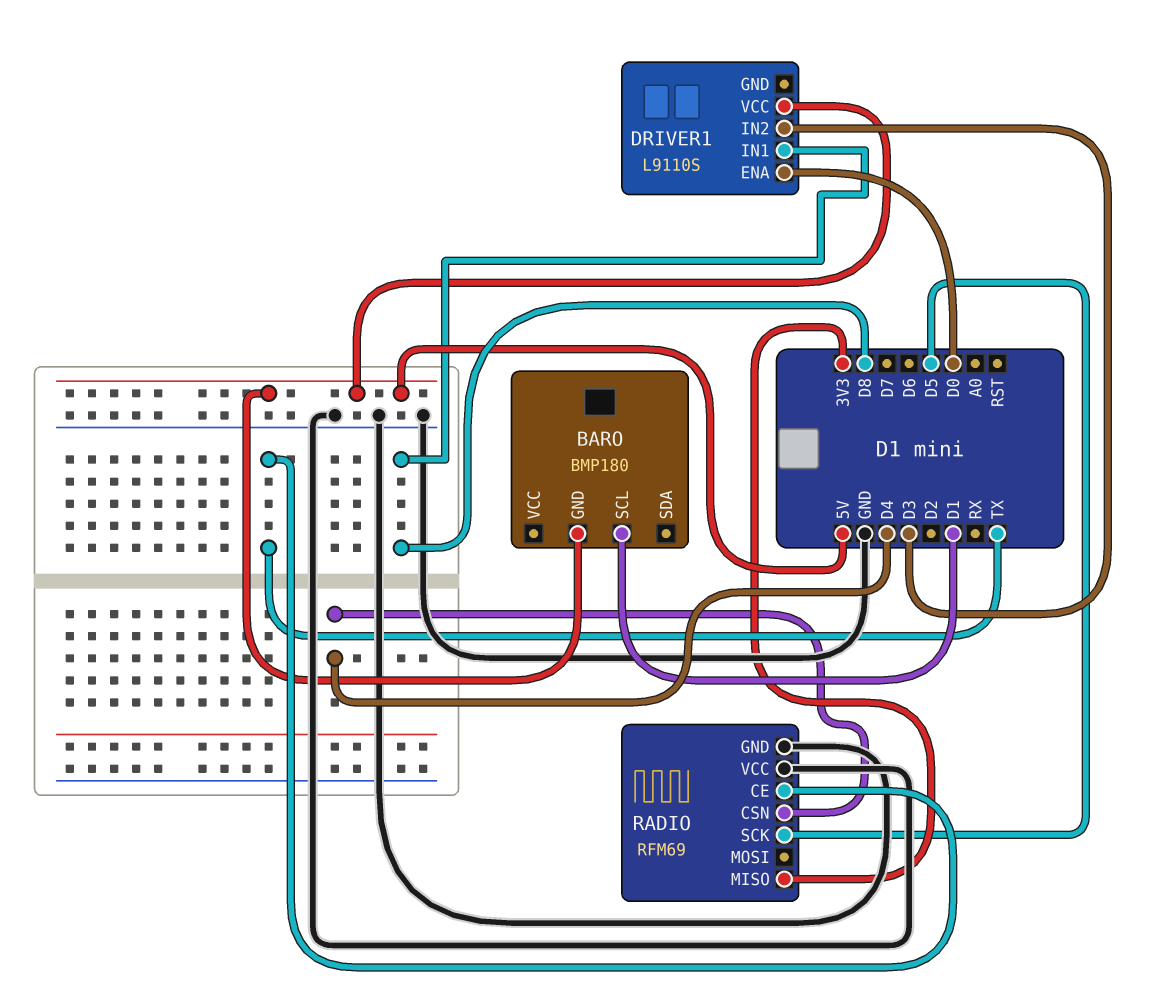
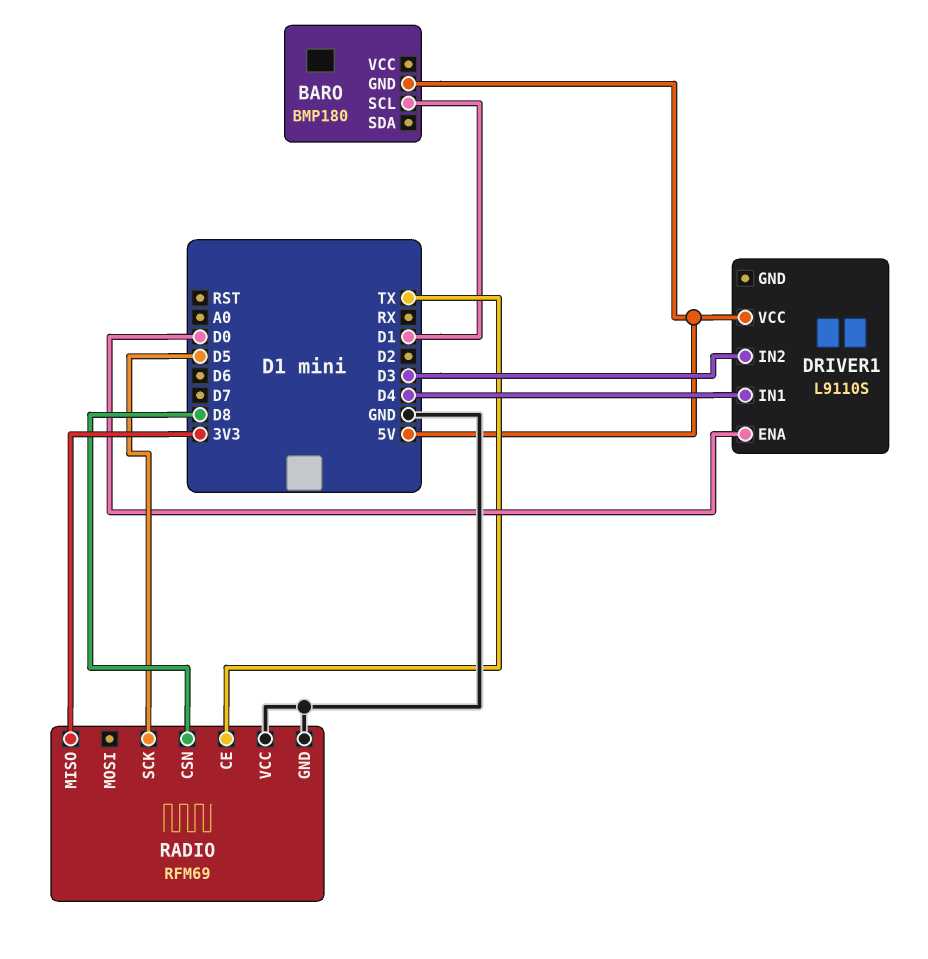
DRIVER1 pin IN1: D8 -> D4
RADIO pin CSN: D4 -> D8

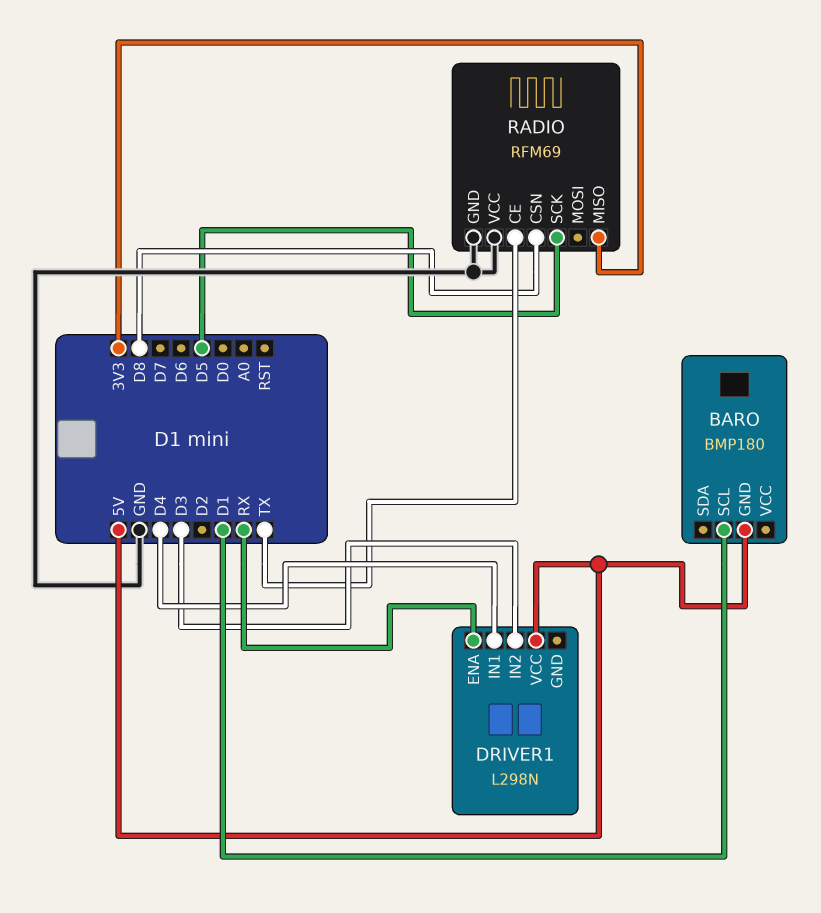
DRIVER1: L9110S -> L298N
DRIVER1 pin ENA: D0 -> RX

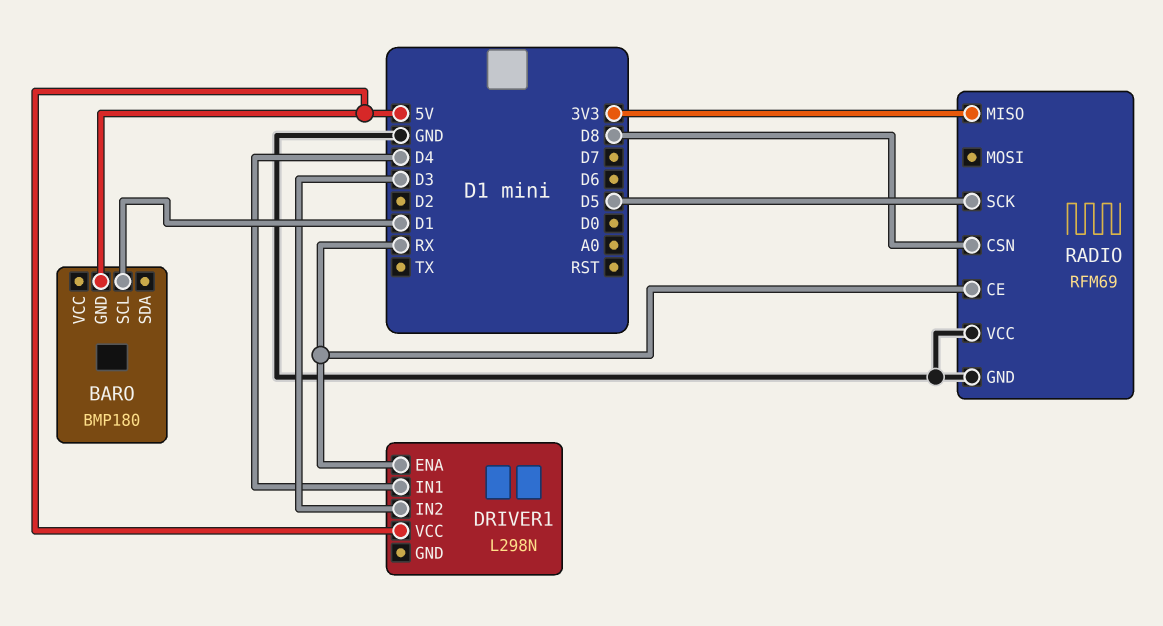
RADIO pin CE: TX -> RX

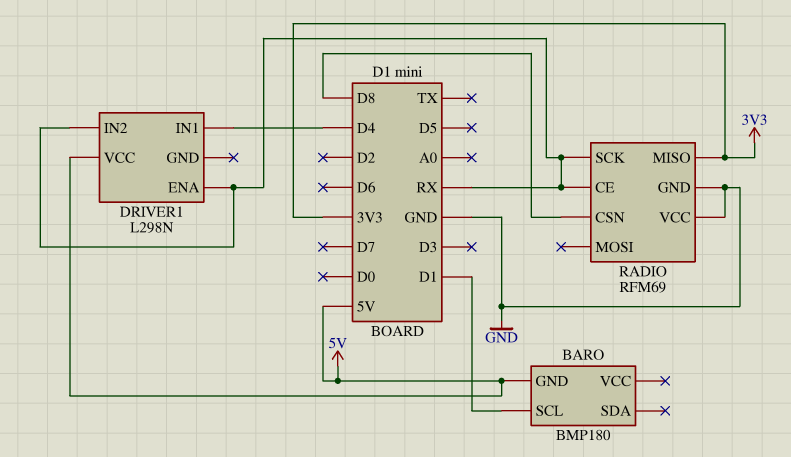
DRIVER1 pin IN2: D3 -> RX
RADIO pin SCK: D5 -> RX

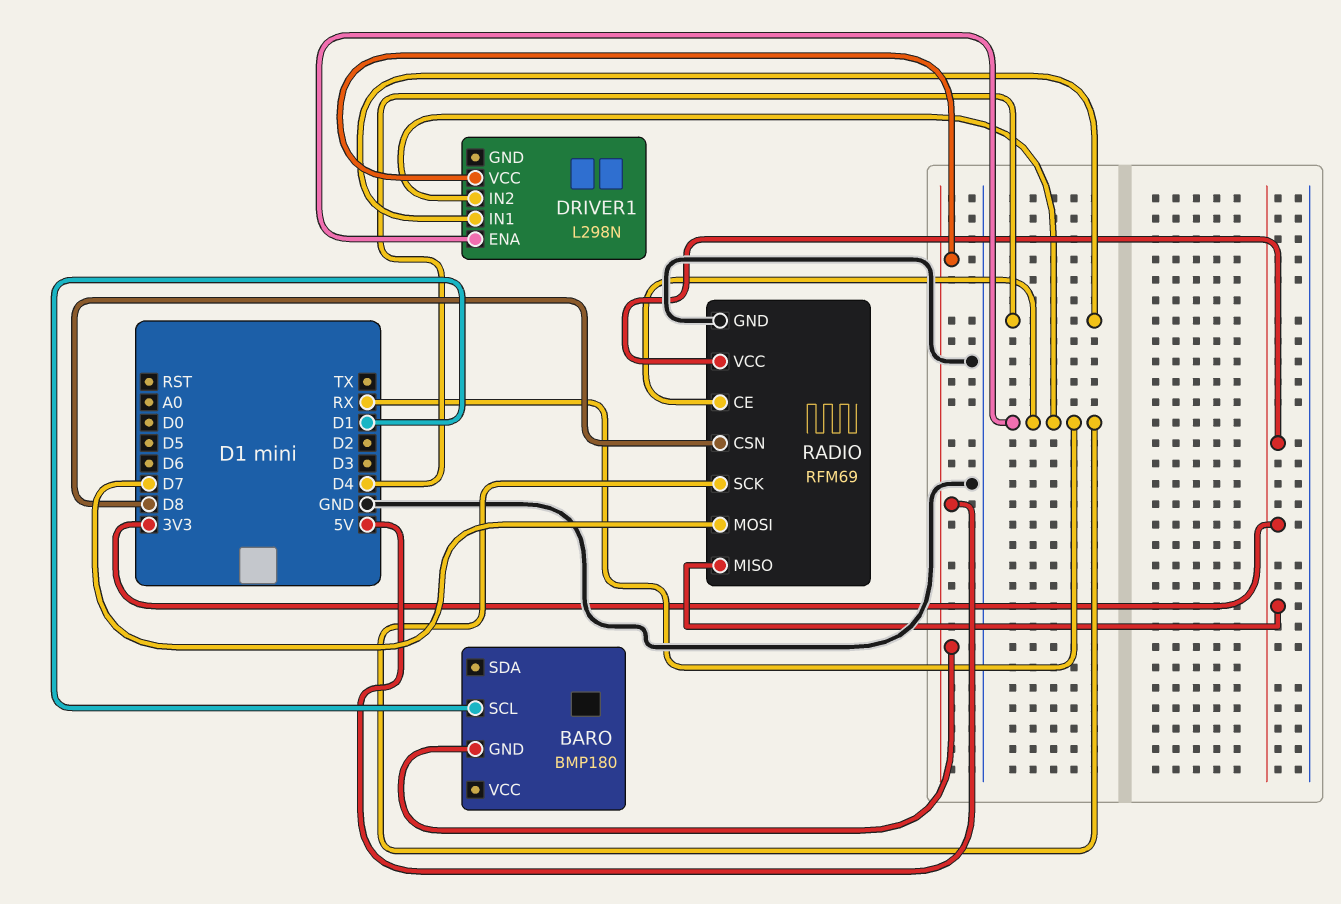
RADIO pin MOSI: none -> D7
RADIO pin VCC: GND -> 3V3

